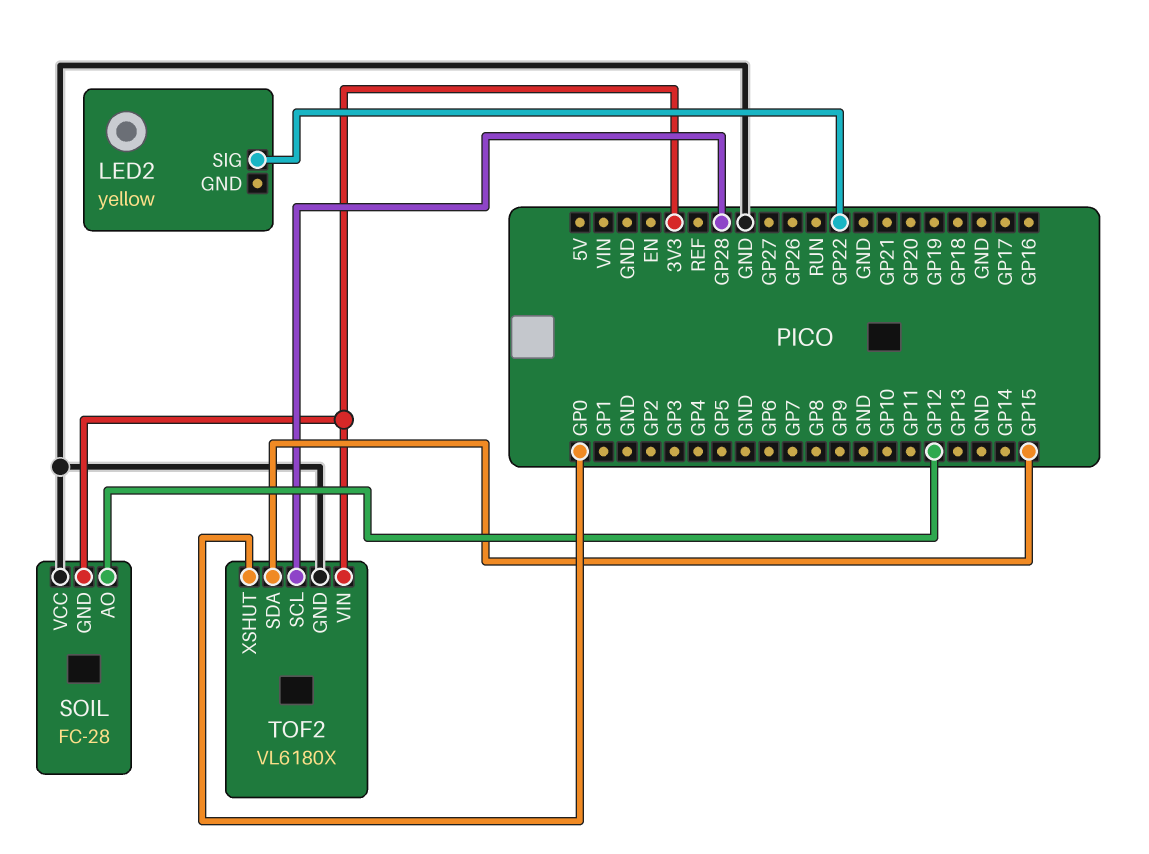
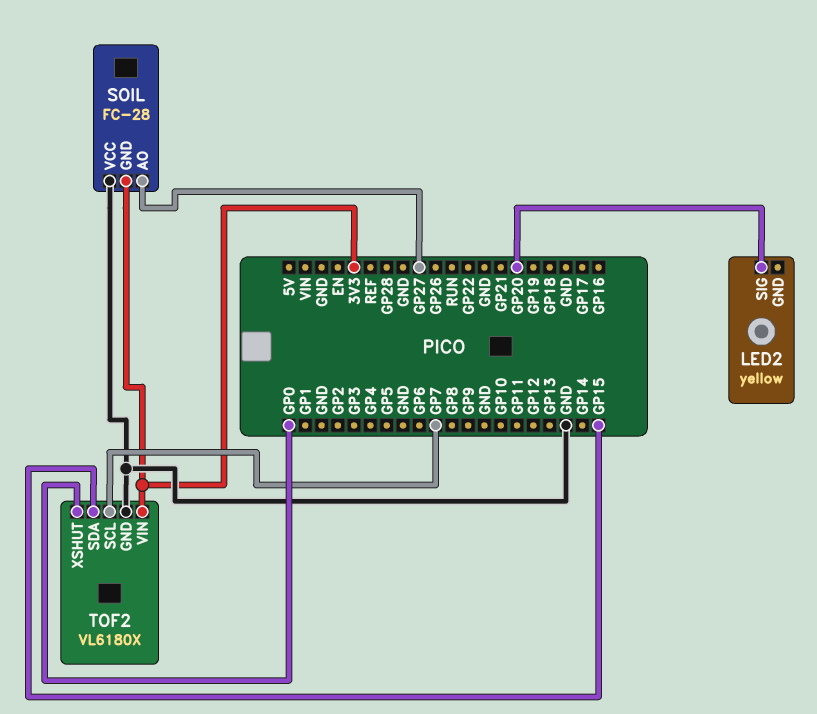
LED2 pin SIG: GP22 -> GP20
SOIL pin AO: GP12 -> GP27
TOF2 pin SCL: GP28 -> GP7

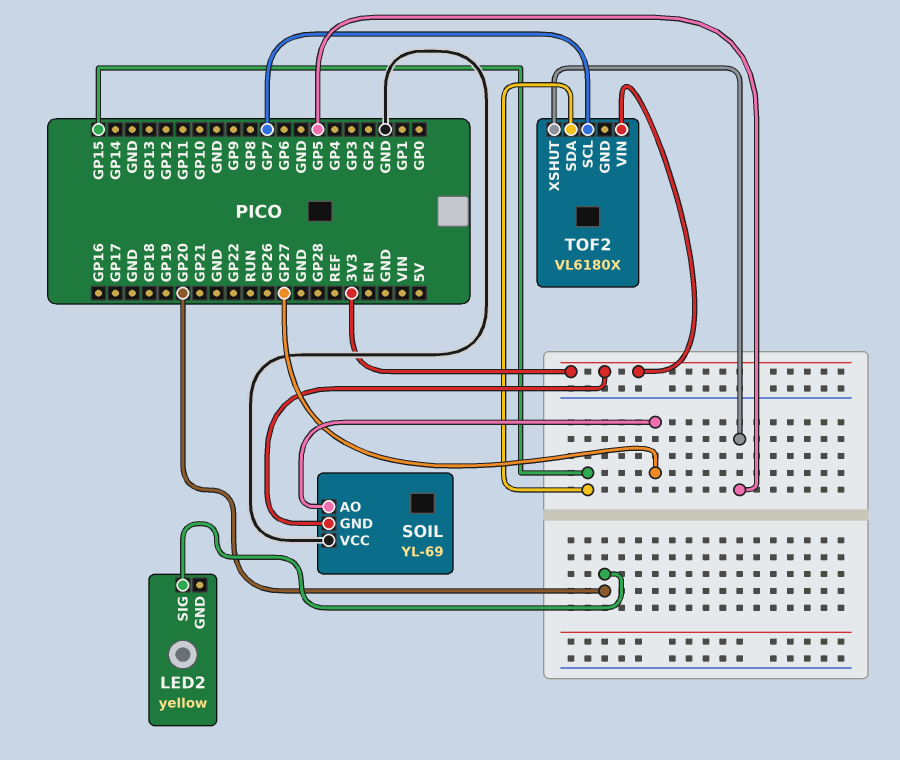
SOIL: FC-28 -> YL-69
TOF2 pin GND: GND -> none
TOF2 pin XSHUT: GP0 -> GP5

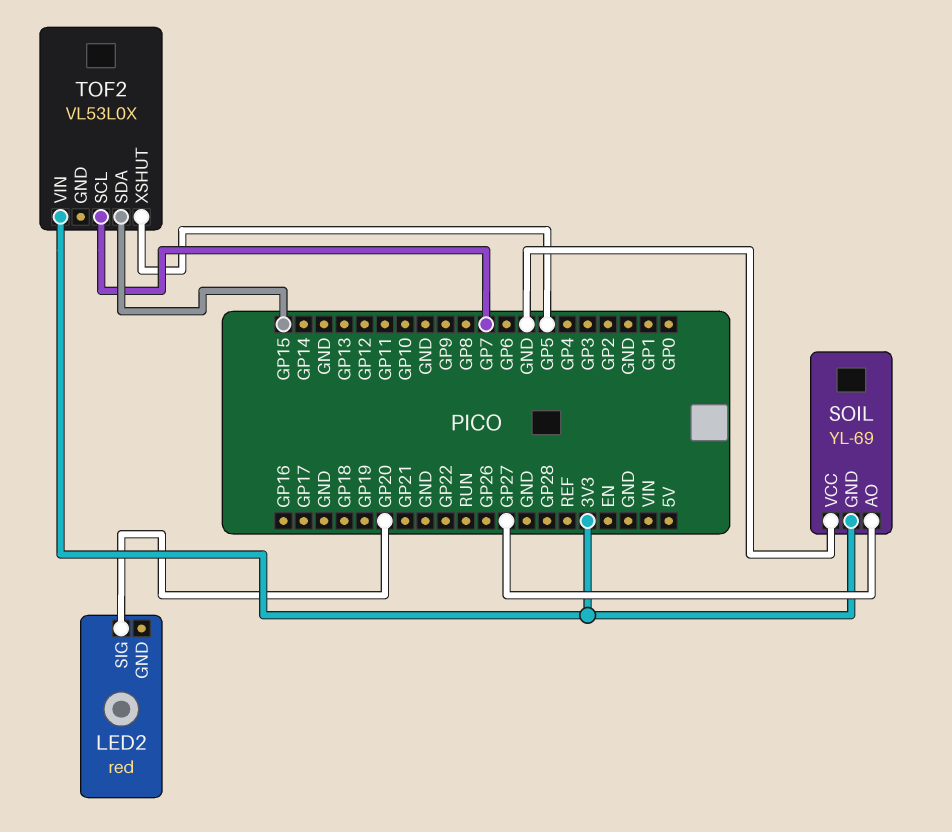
LED2: yellow -> red
TOF2: VL6180X -> VL53L0X

